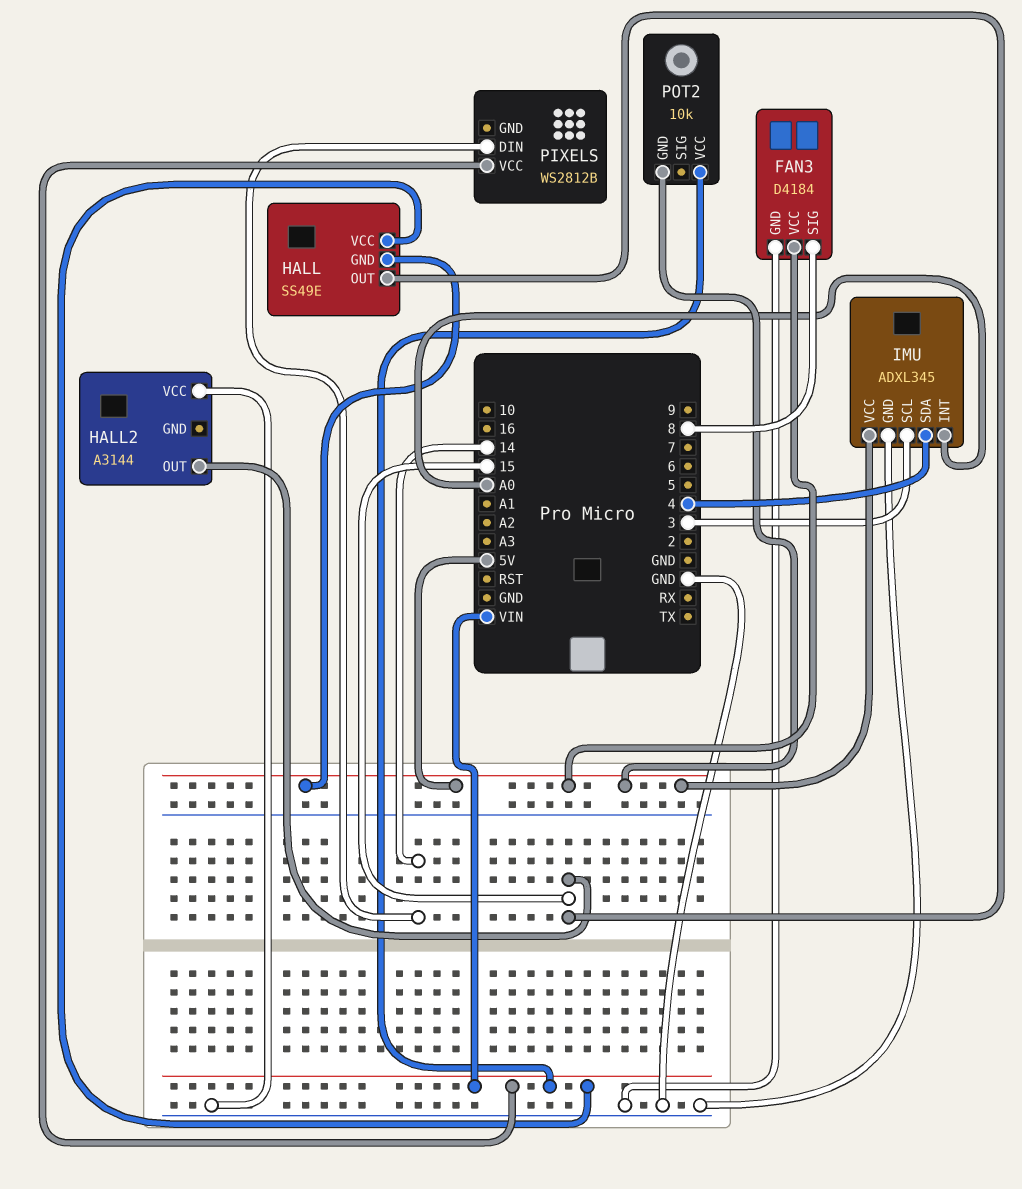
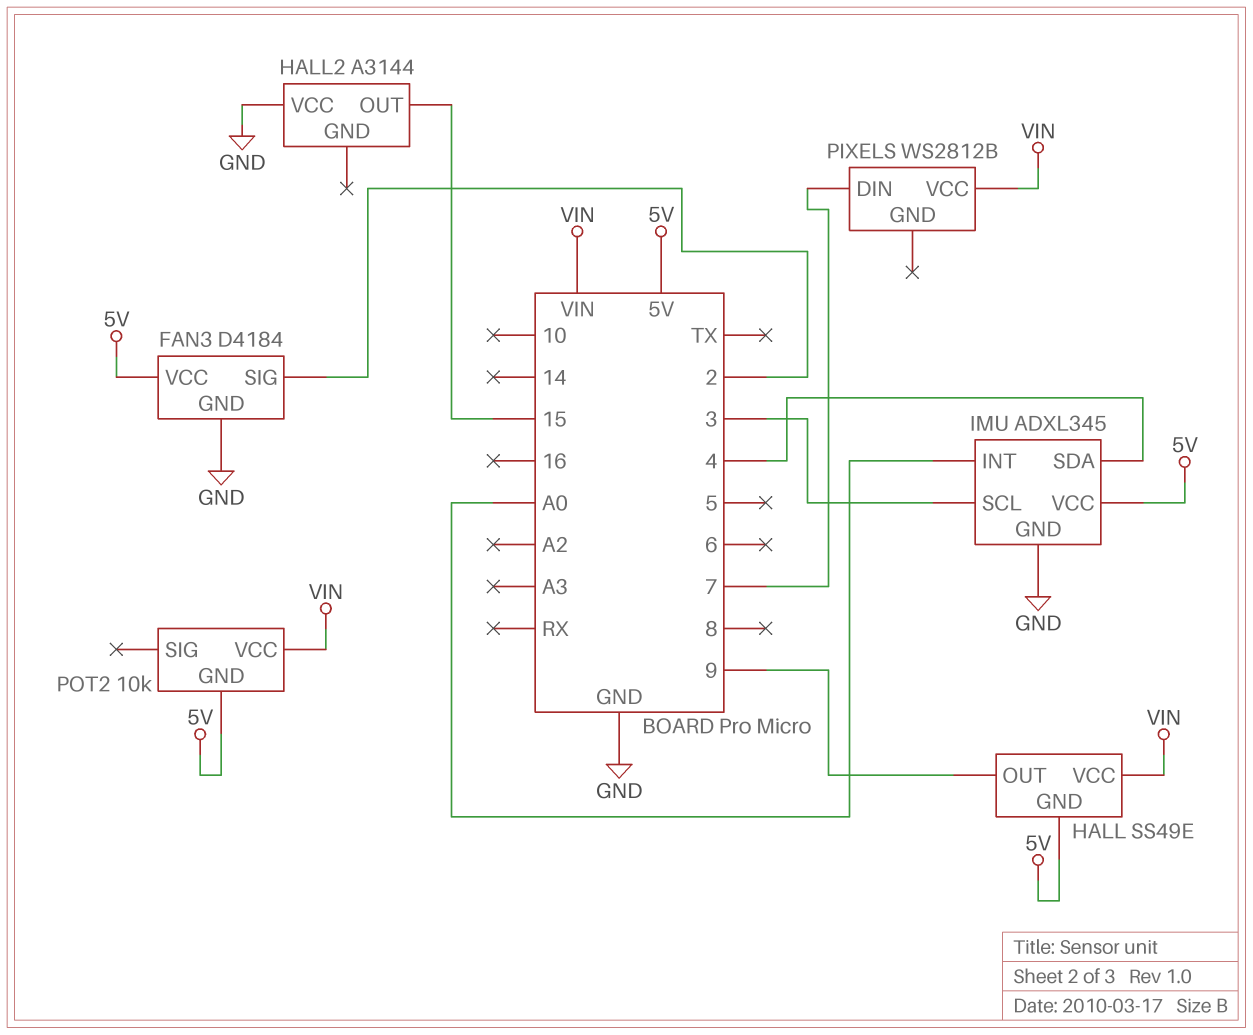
FAN3 pin SIG: 8 -> 2
HALL pin OUT: 15 -> 9
PIXELS pin DIN: 14 -> 7

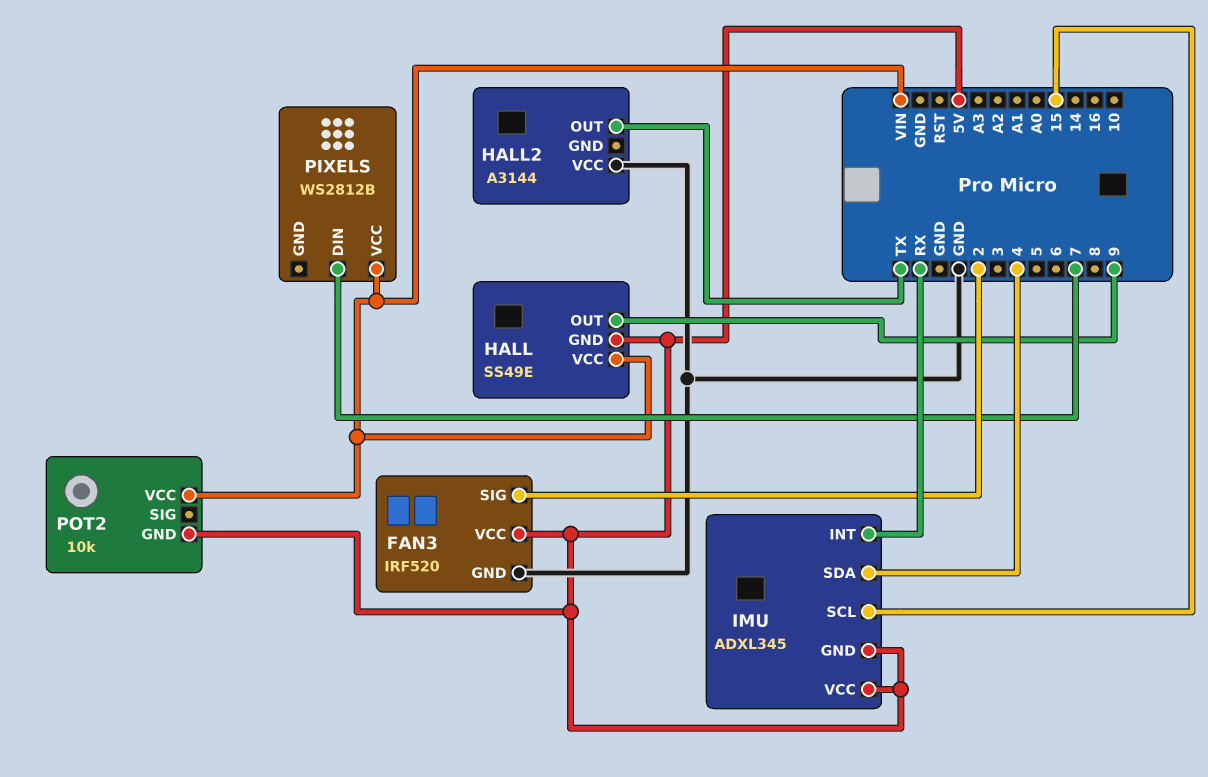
FAN3: D4184 -> IRF520
HALL2 pin OUT: 15 -> TX
IMU pin GND: GND -> 5V
IMU pin INT: A0 -> RX
IMU pin SCL: 3 -> 15

